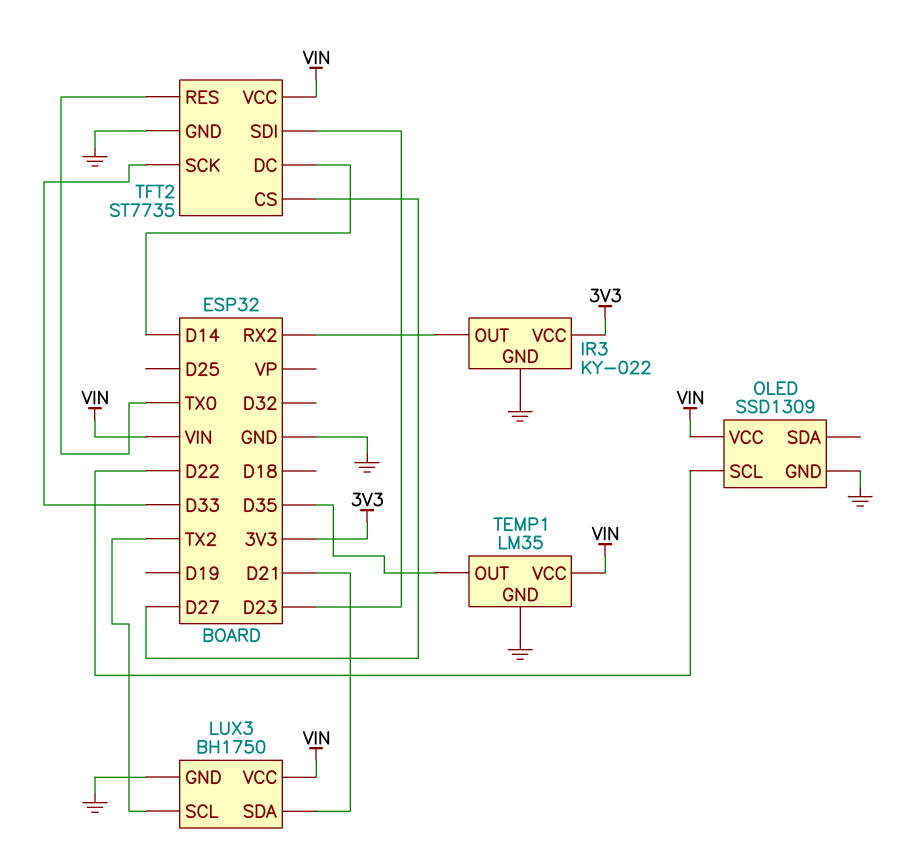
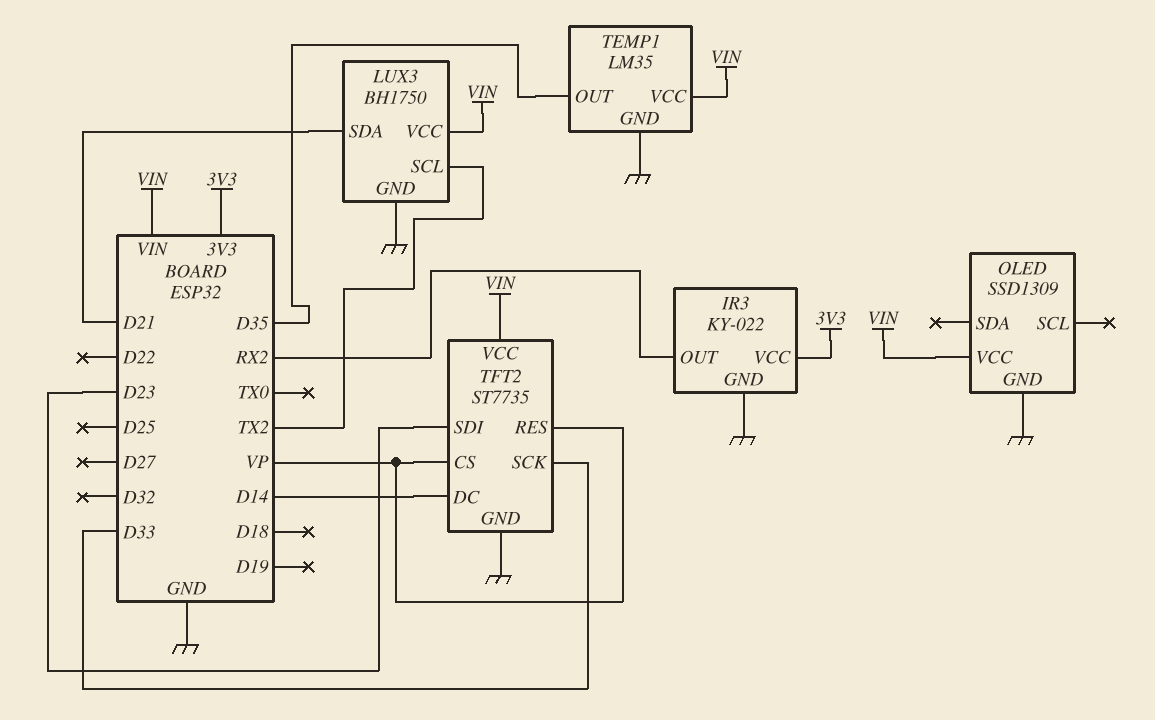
OLED pin SCL: D22 -> none
TFT2 pin CS: D27 -> VP
TFT2 pin RES: TX0 -> VP

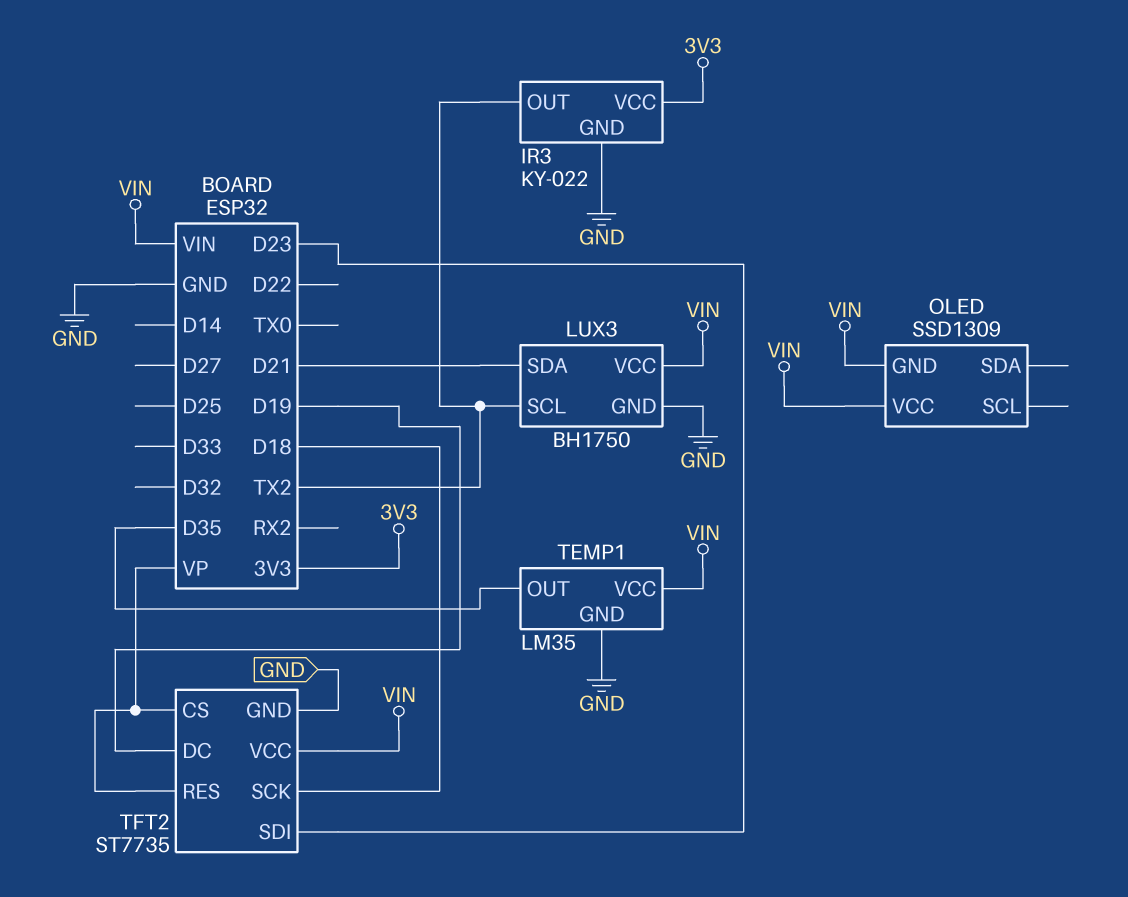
IR3 pin OUT: RX2 -> TX2
OLED pin GND: GND -> VIN
TFT2 pin DC: D14 -> D19
TFT2 pin SCK: D33 -> D18

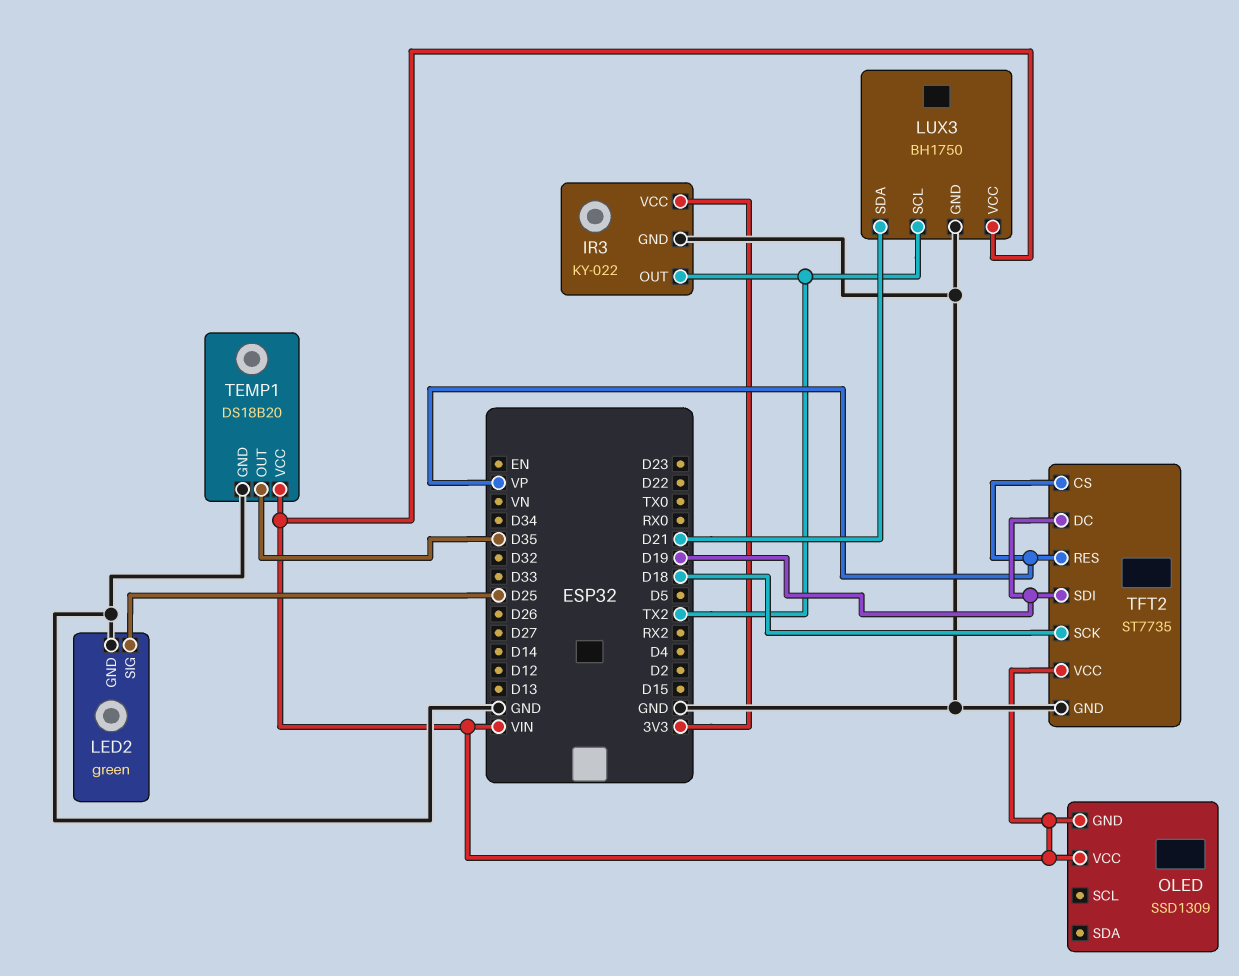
LED2: none -> green
LED2 pin GND: none -> GND
LED2 pin SIG: none -> D25
TEMP1: LM35 -> DS18B20
TFT2 pin SDI: D23 -> D19

